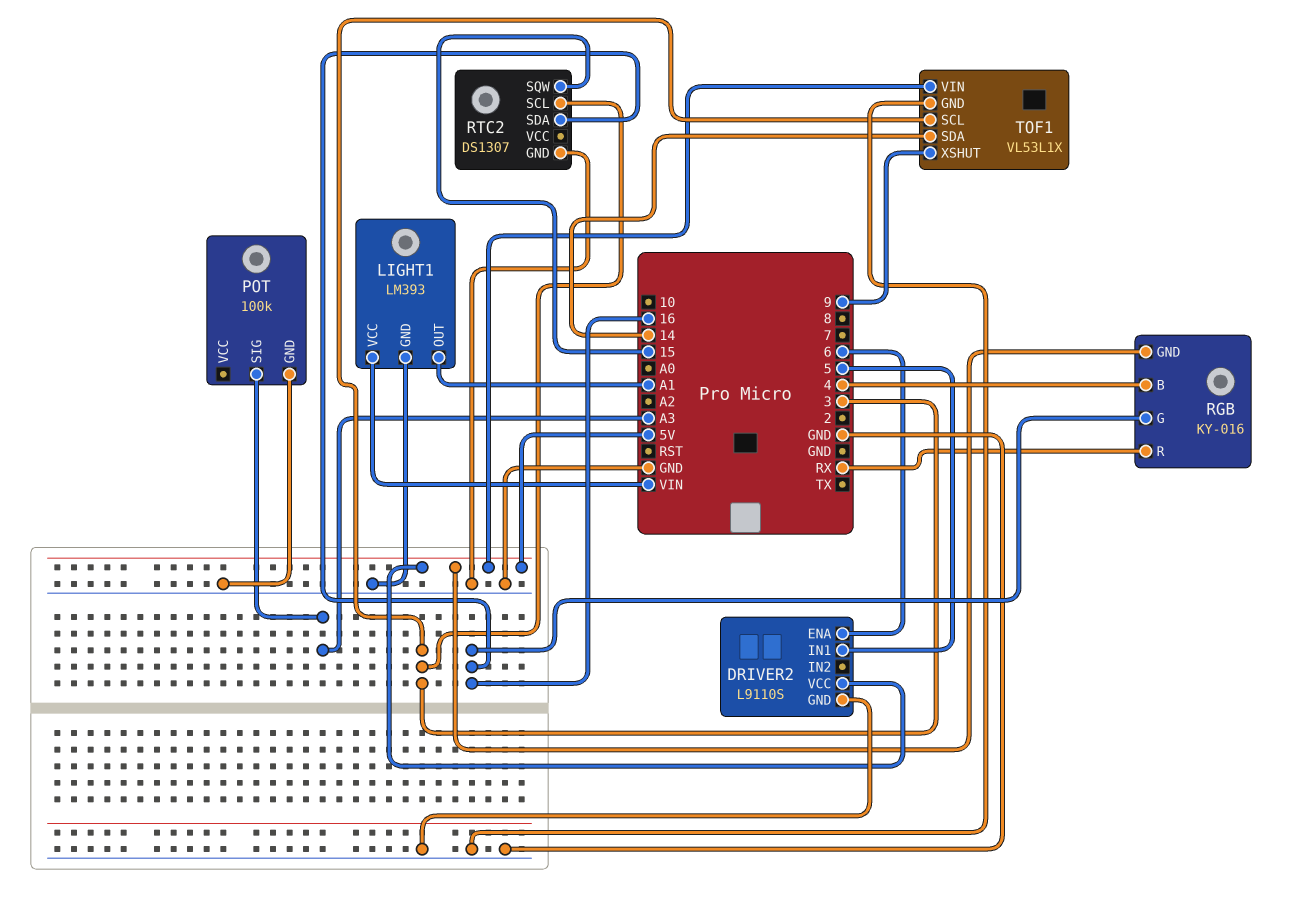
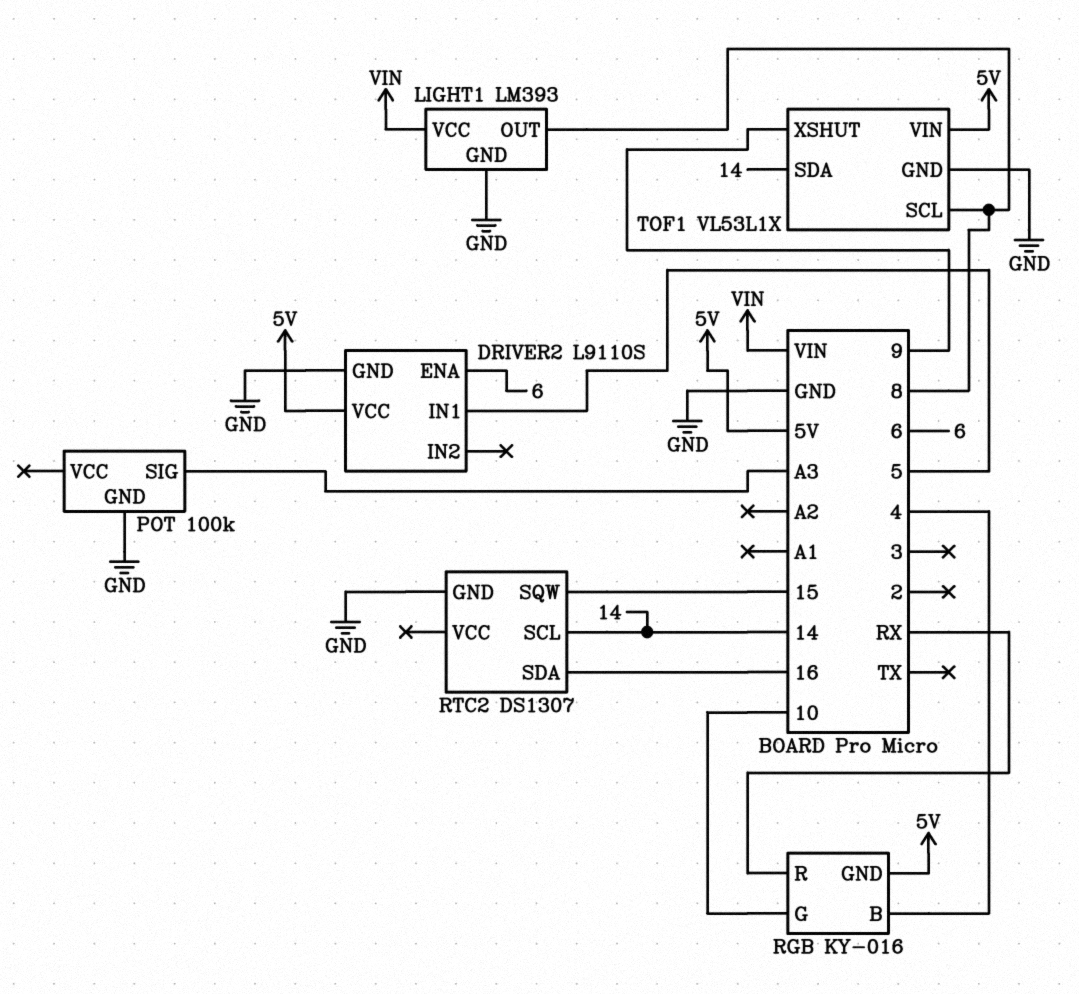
LIGHT1 pin OUT: A1 -> 8
RGB pin G: 16 -> 10
RTC2 pin SCL: 3 -> 14
TOF1 pin SCL: 3 -> 8

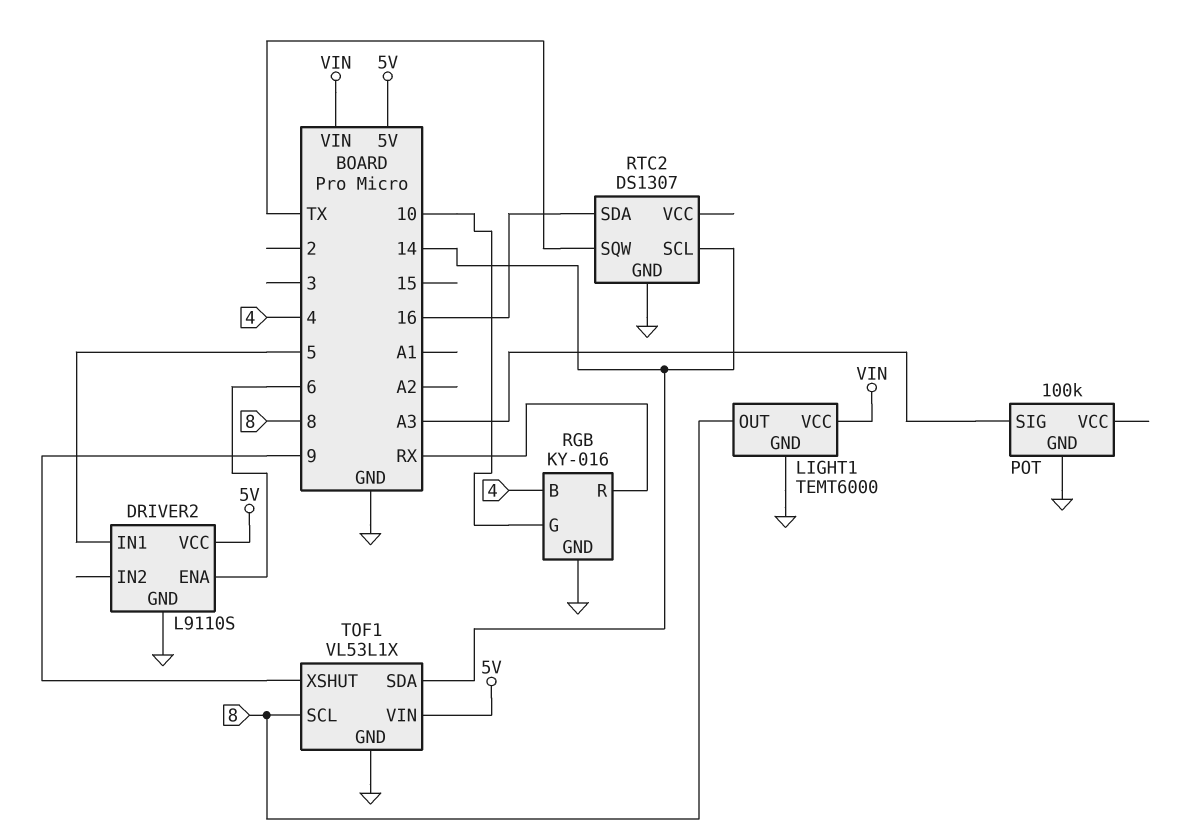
LIGHT1: LM393 -> TEMT6000
RGB pin GND: 5V -> GND
RTC2 pin SQW: 15 -> TX

